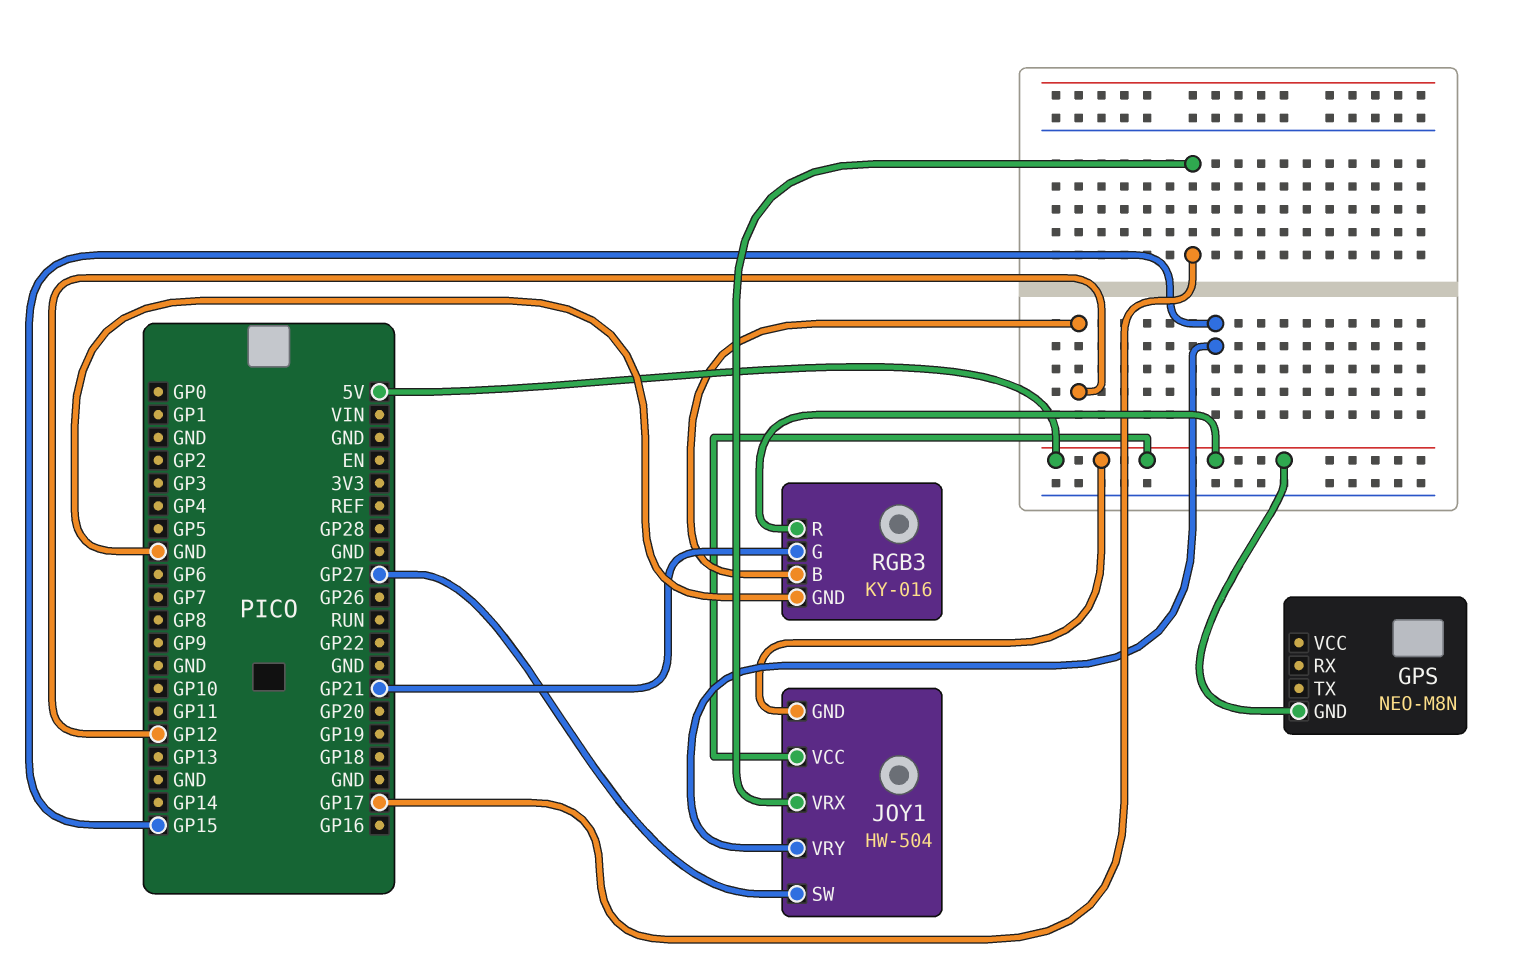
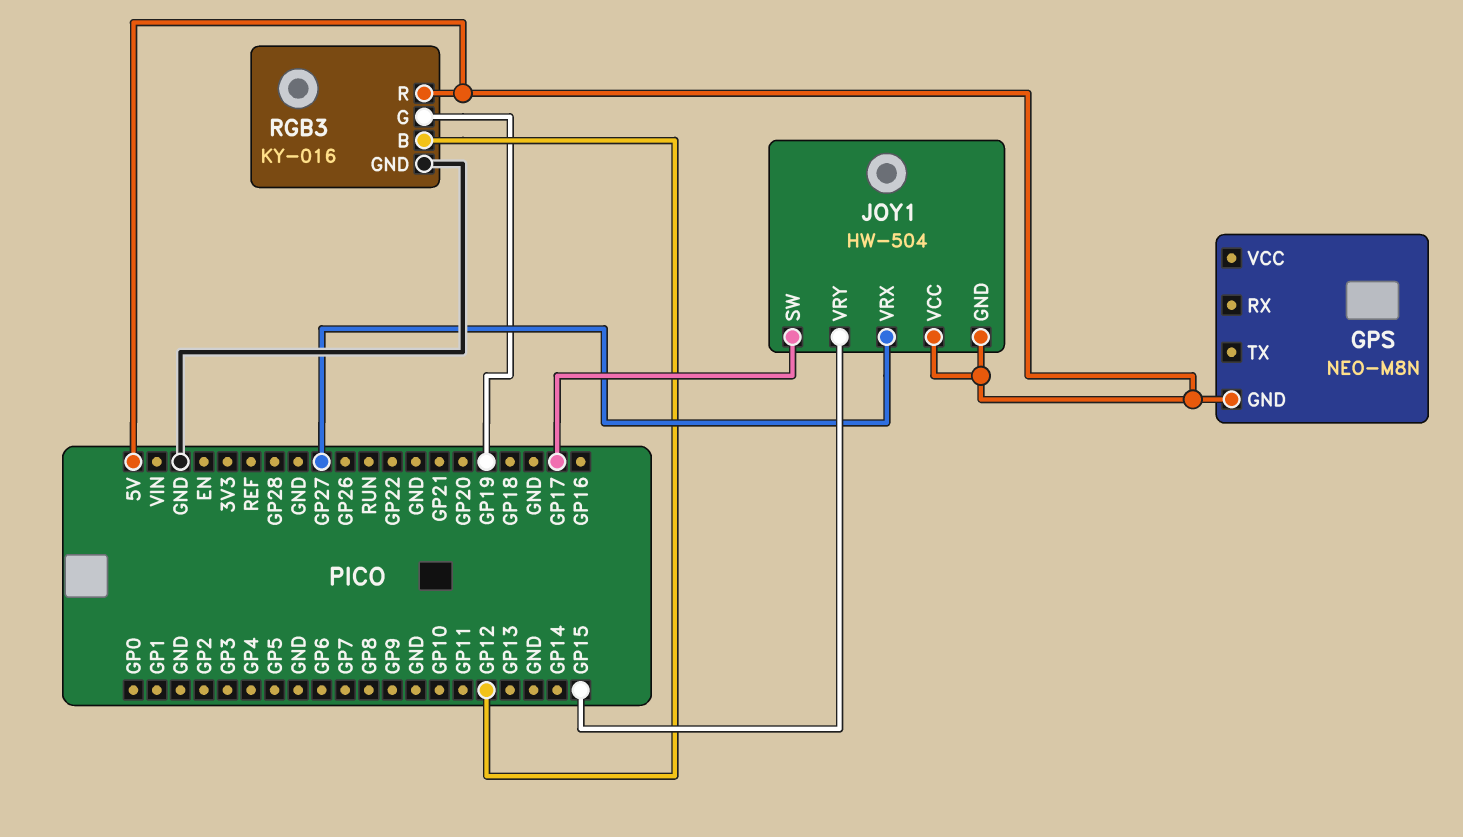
JOY1 pin SW: GP27 -> GP17
JOY1 pin VRX: GP17 -> GP27
RGB3 pin G: GP21 -> GP19

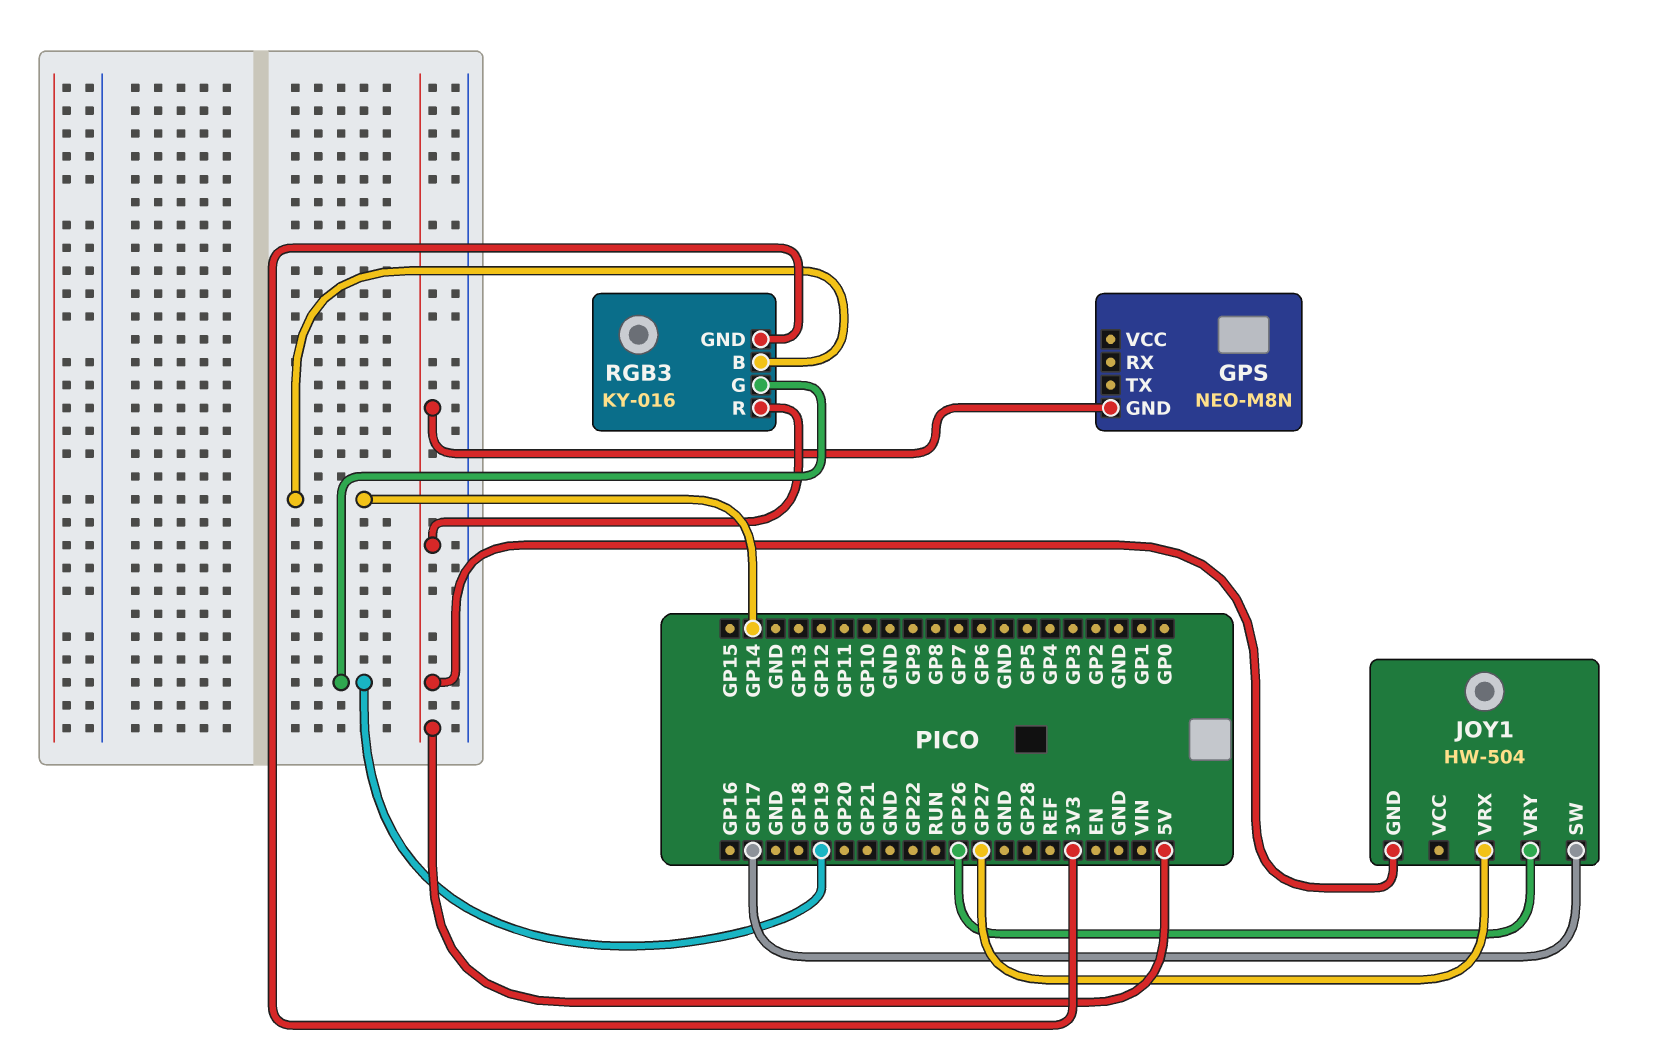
JOY1 pin VCC: 5V -> none
JOY1 pin VRY: GP15 -> GP26
RGB3 pin B: GP12 -> GP14
RGB3 pin GND: GND -> 3V3

